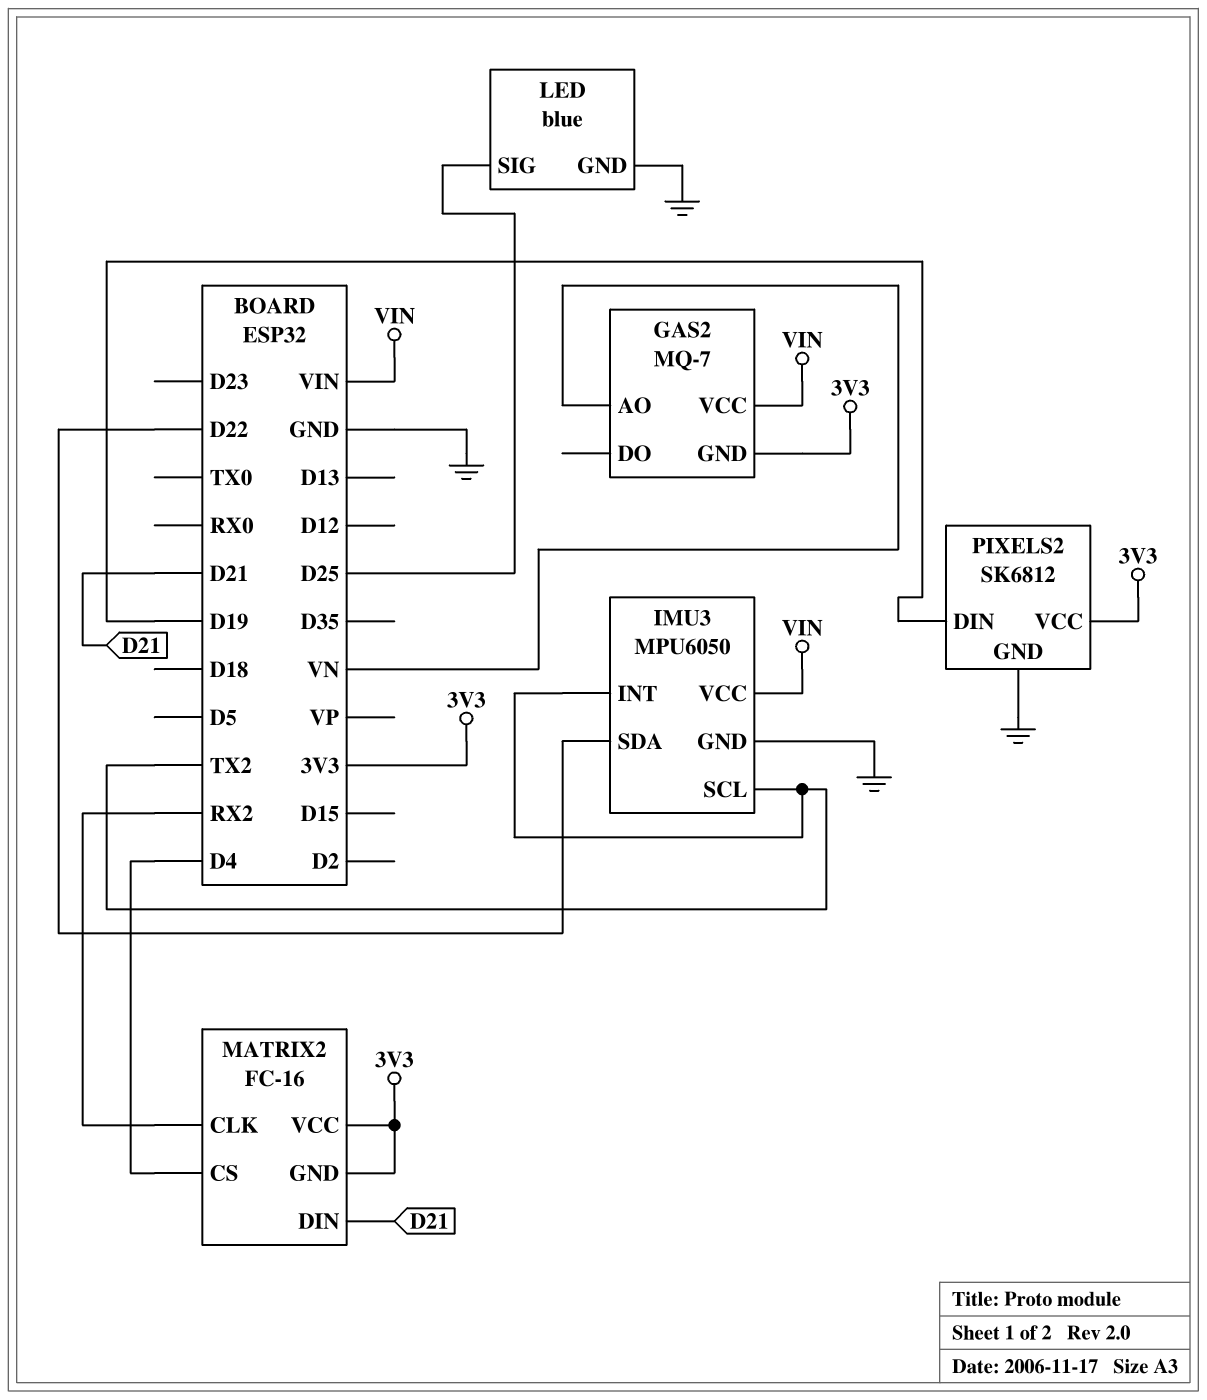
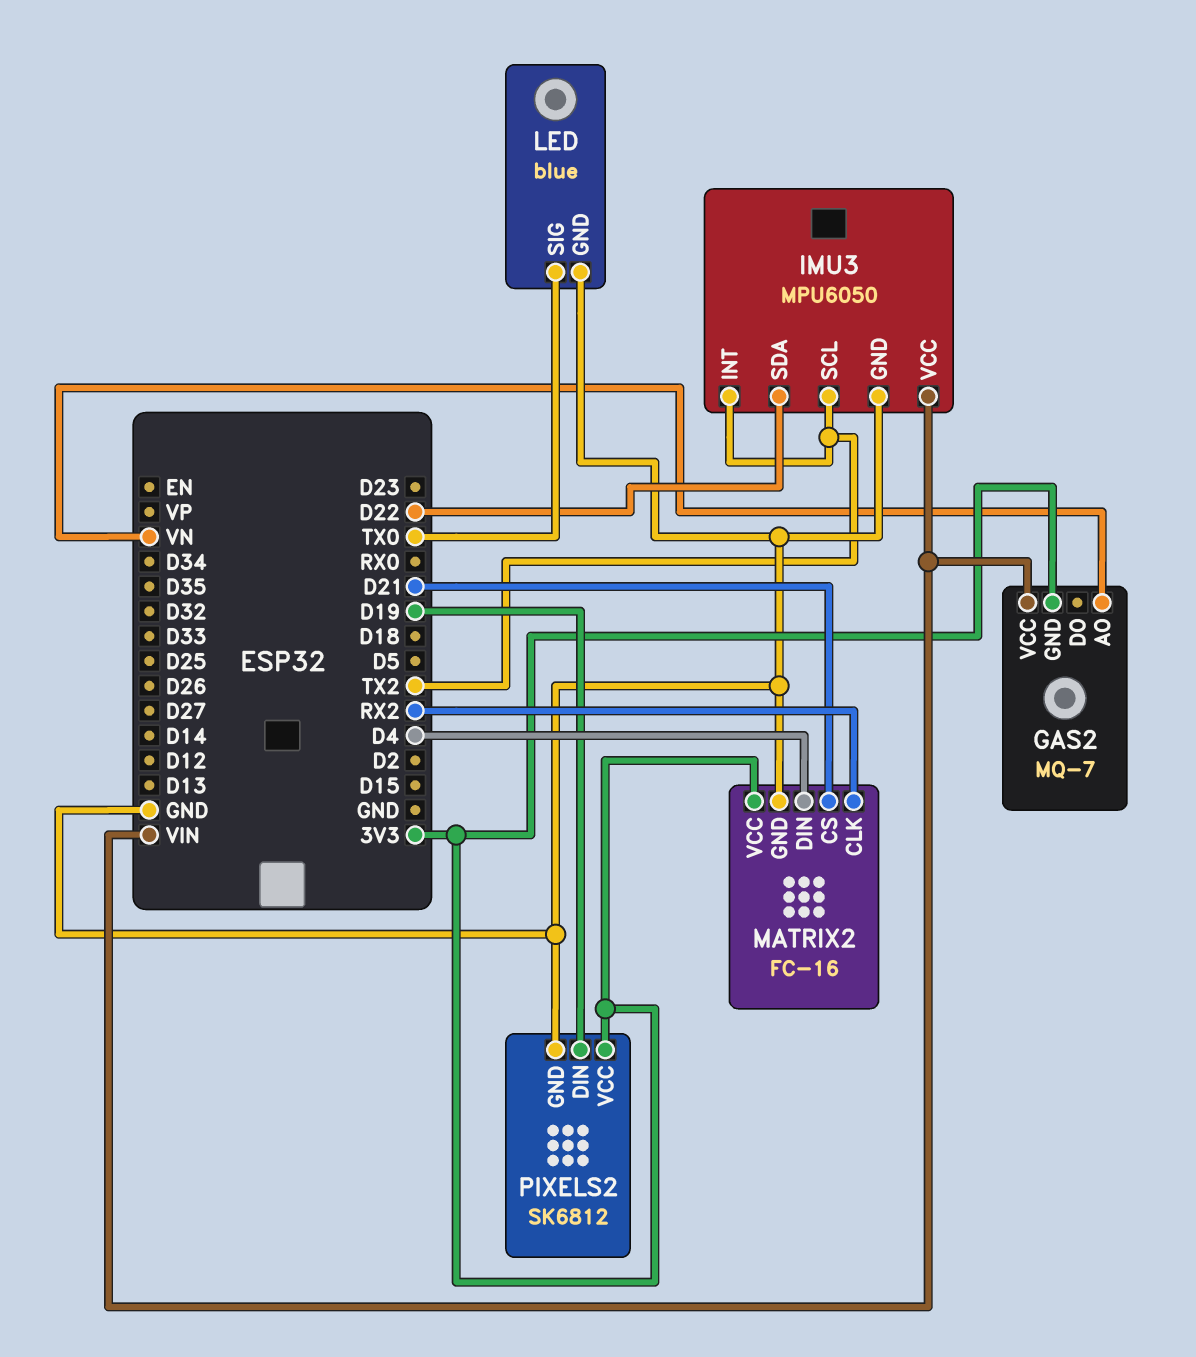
LED pin SIG: D25 -> TX0
MATRIX2 pin CS: D4 -> D21
MATRIX2 pin DIN: D21 -> D4
MATRIX2 pin GND: 3V3 -> GND

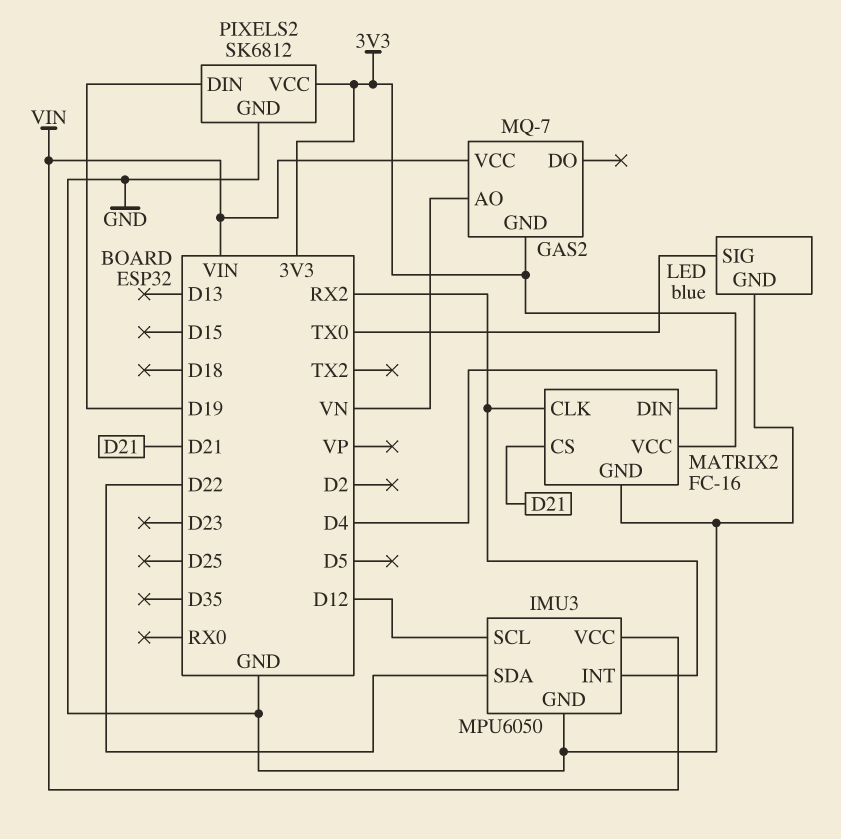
IMU3 pin INT: TX2 -> RX2
IMU3 pin SCL: TX2 -> D12

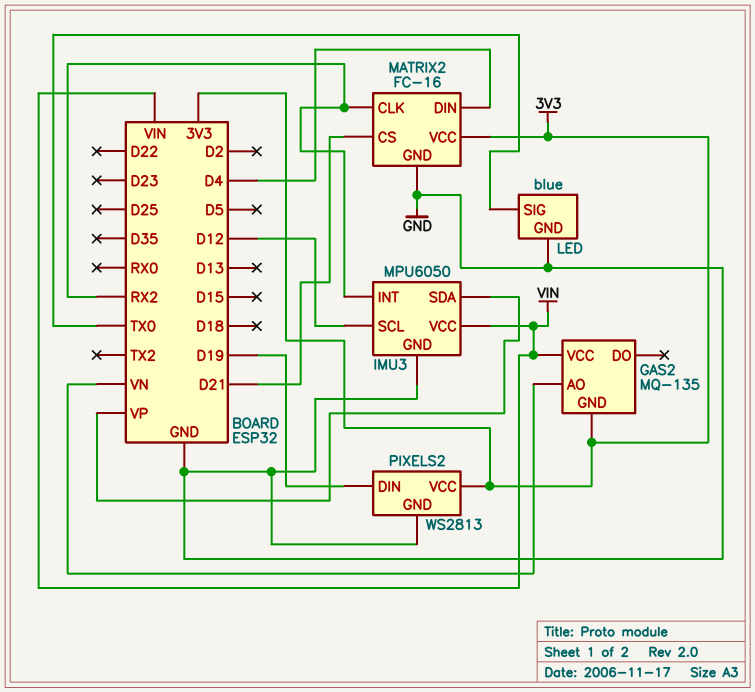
GAS2: MQ-7 -> MQ-135
IMU3 pin SDA: D22 -> VP
PIXELS2: SK6812 -> WS2813

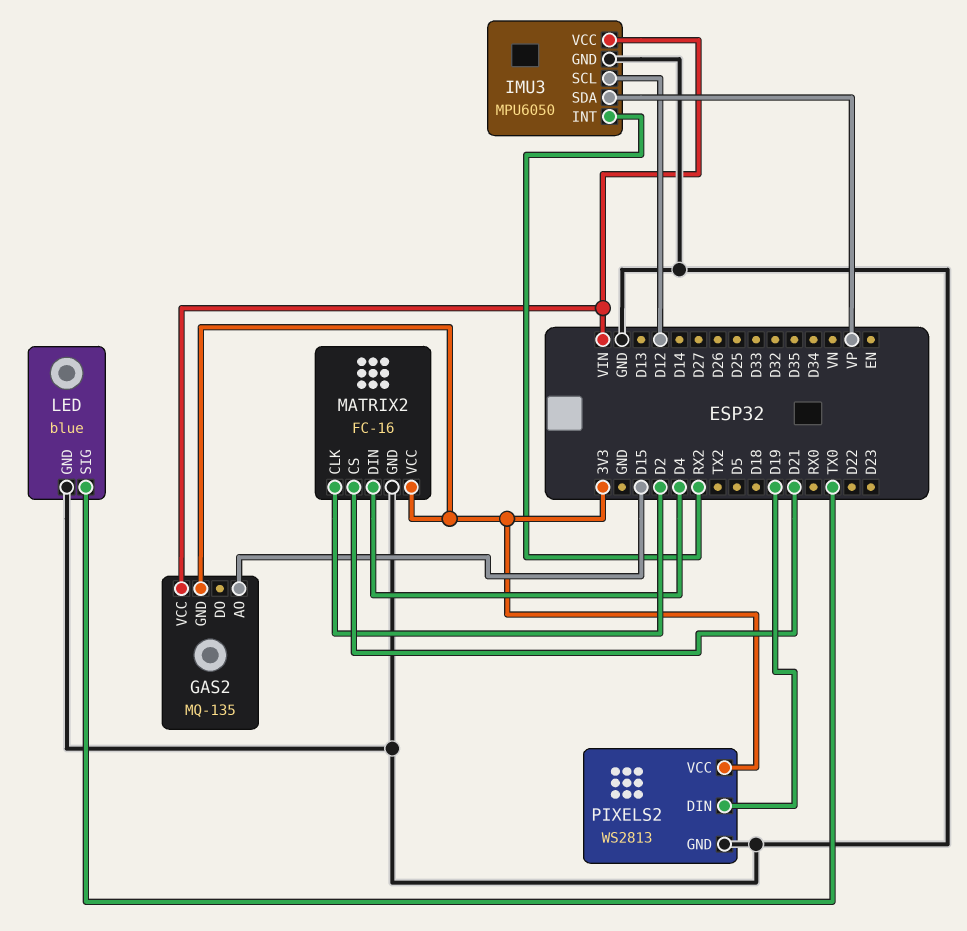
GAS2 pin AO: VN -> D15
MATRIX2 pin CLK: RX2 -> D2

